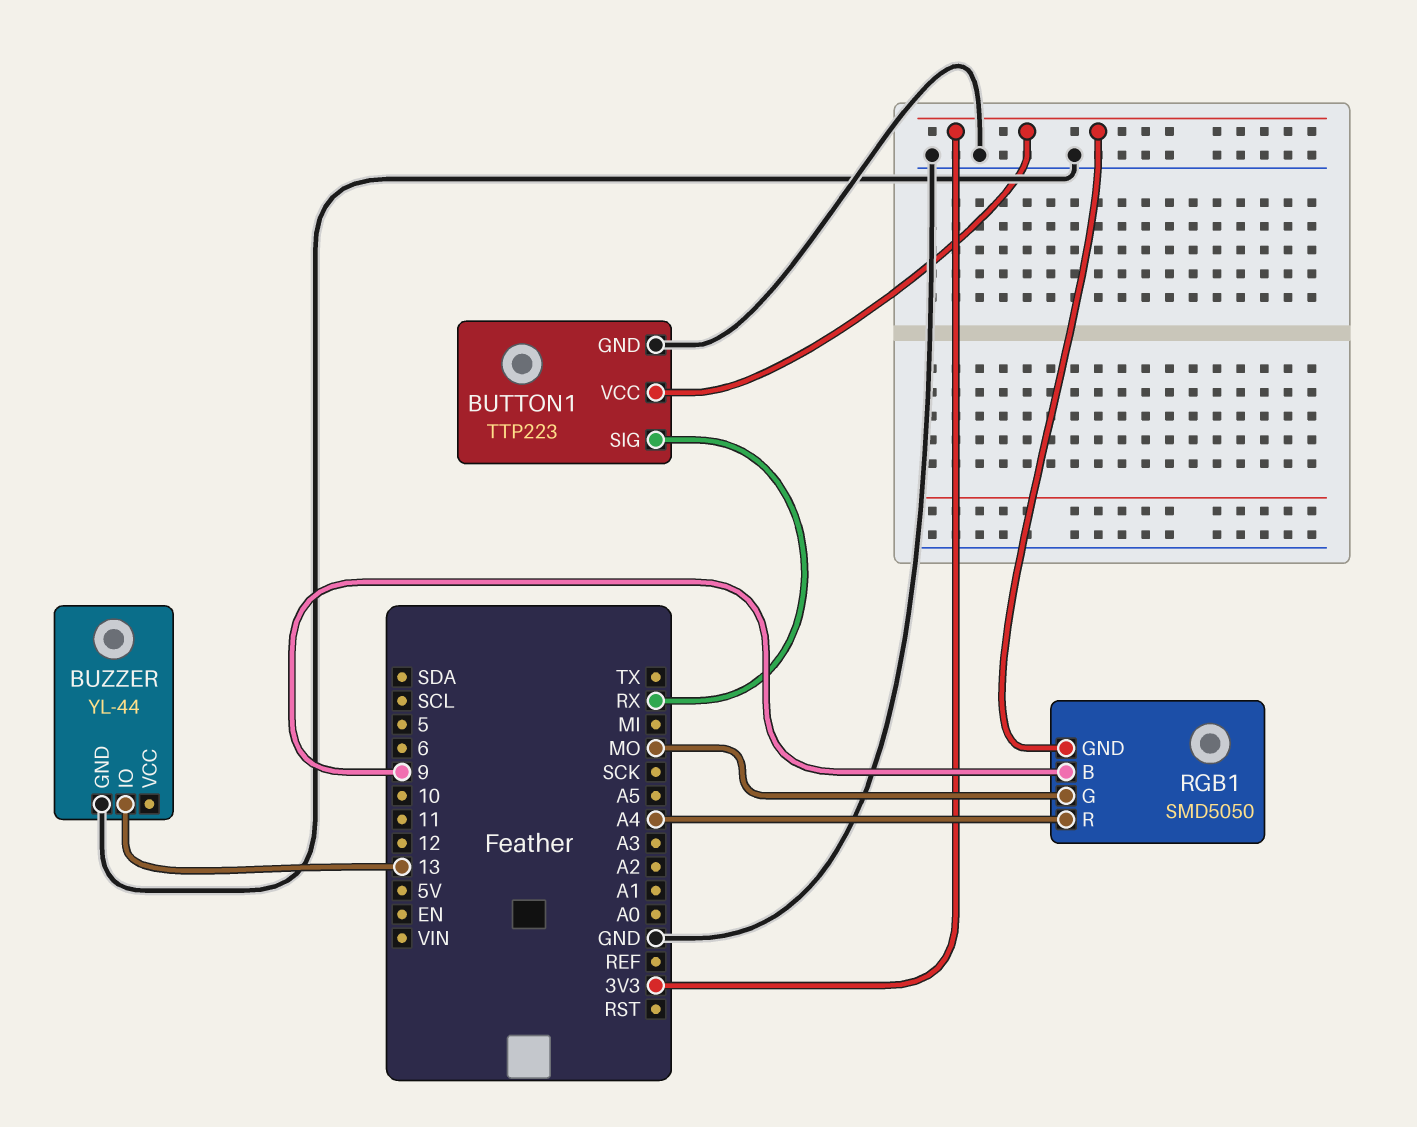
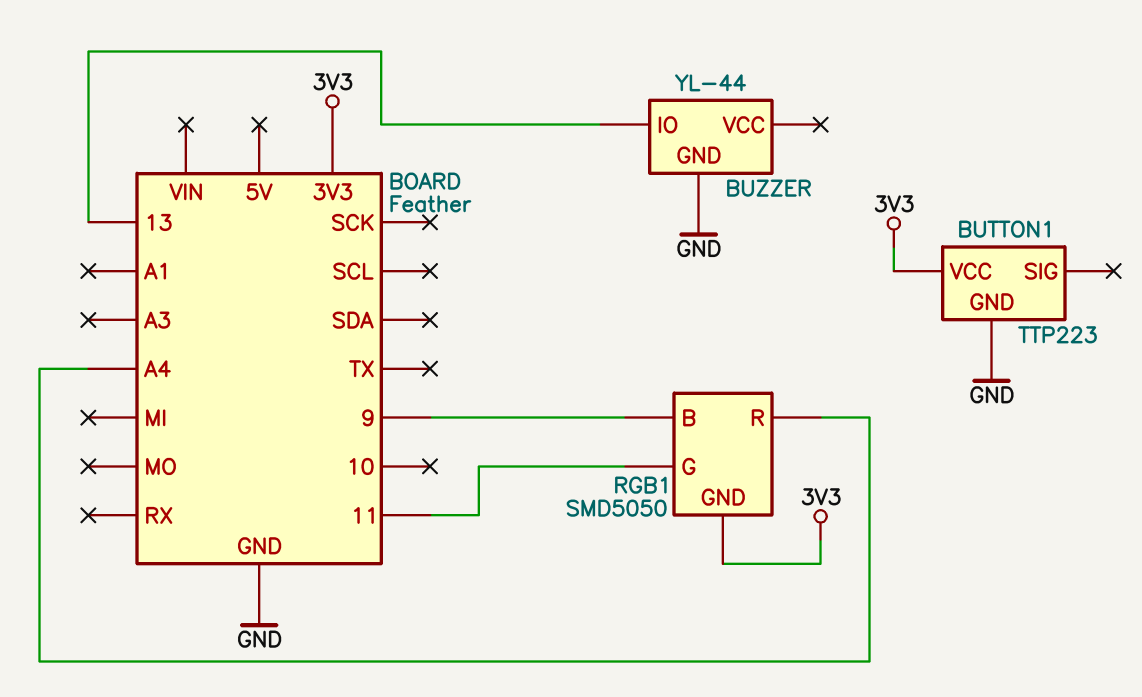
BUTTON1 pin SIG: RX -> none
RGB1 pin G: MO -> 11

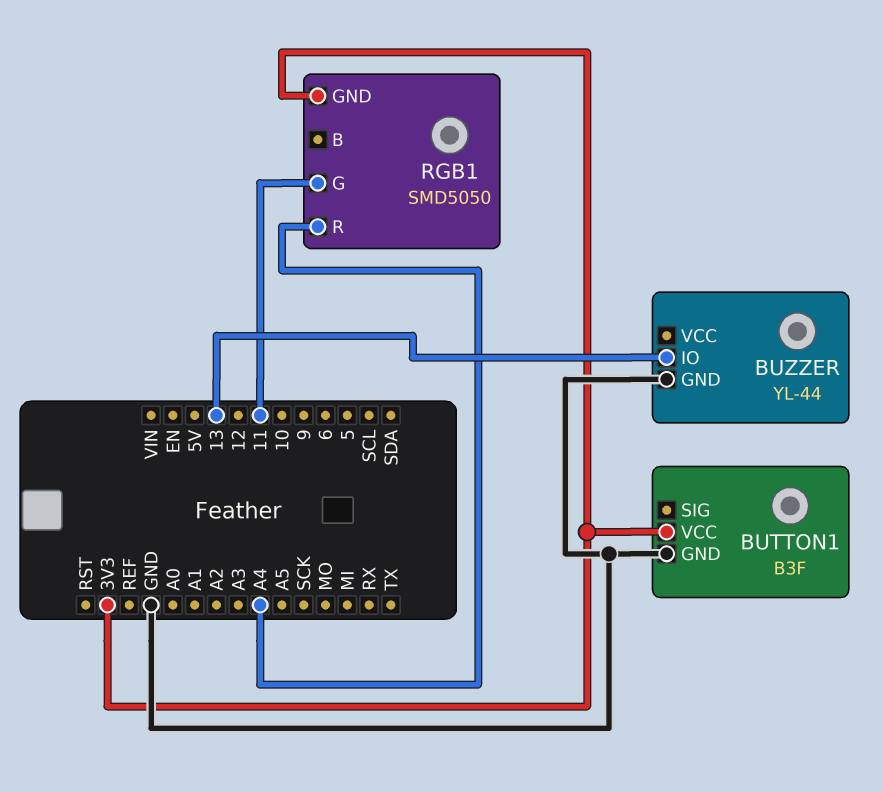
BUTTON1: TTP223 -> B3F
RGB1 pin B: 9 -> none

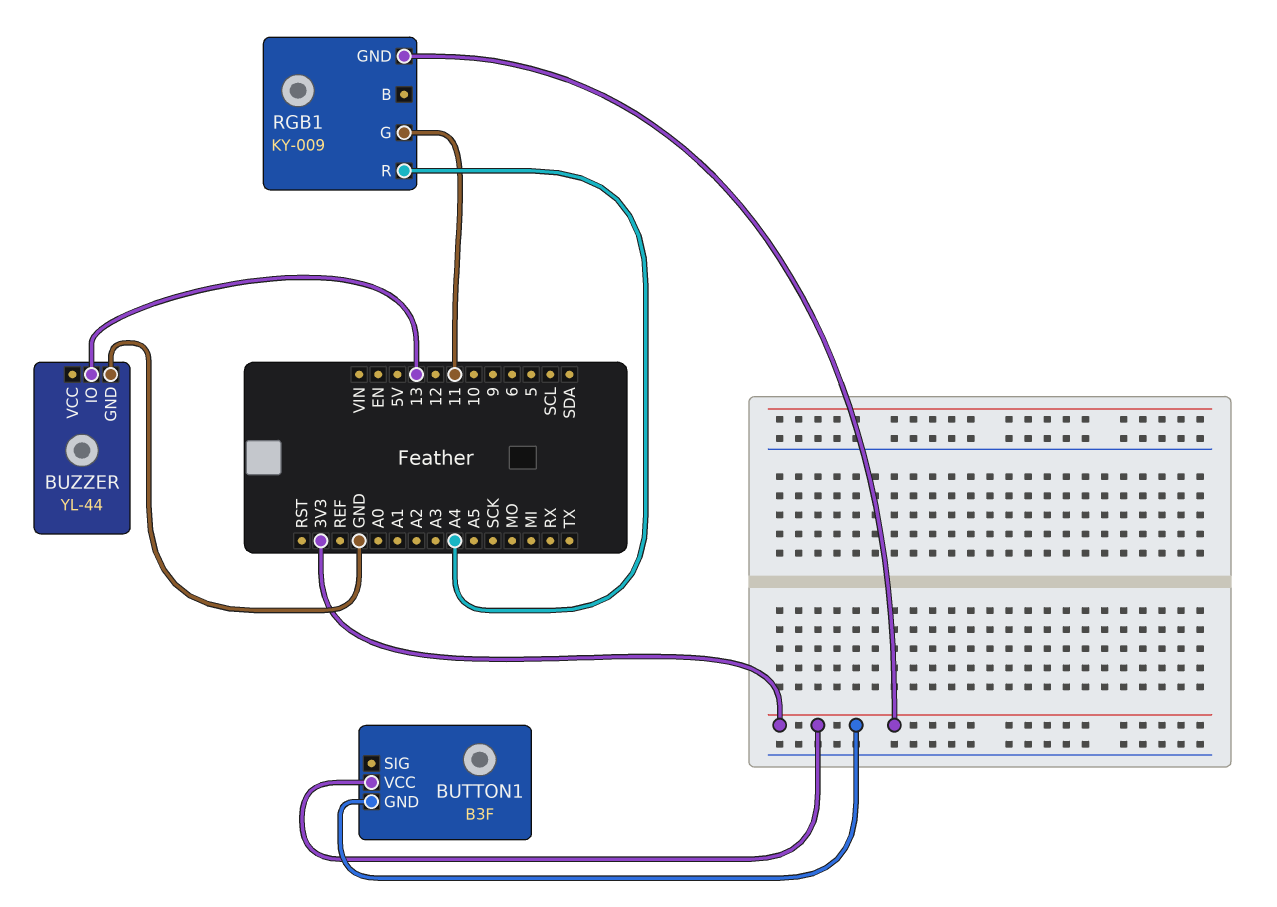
BUTTON1 pin GND: GND -> 3V3
RGB1: SMD5050 -> KY-009

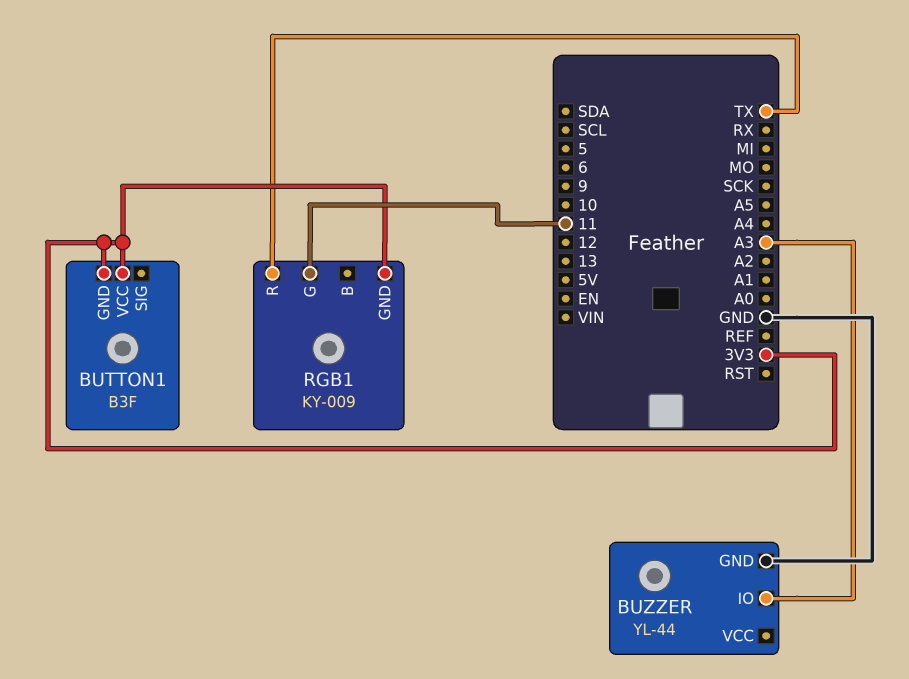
BUZZER pin IO: 13 -> A3
RGB1 pin R: A4 -> TX

